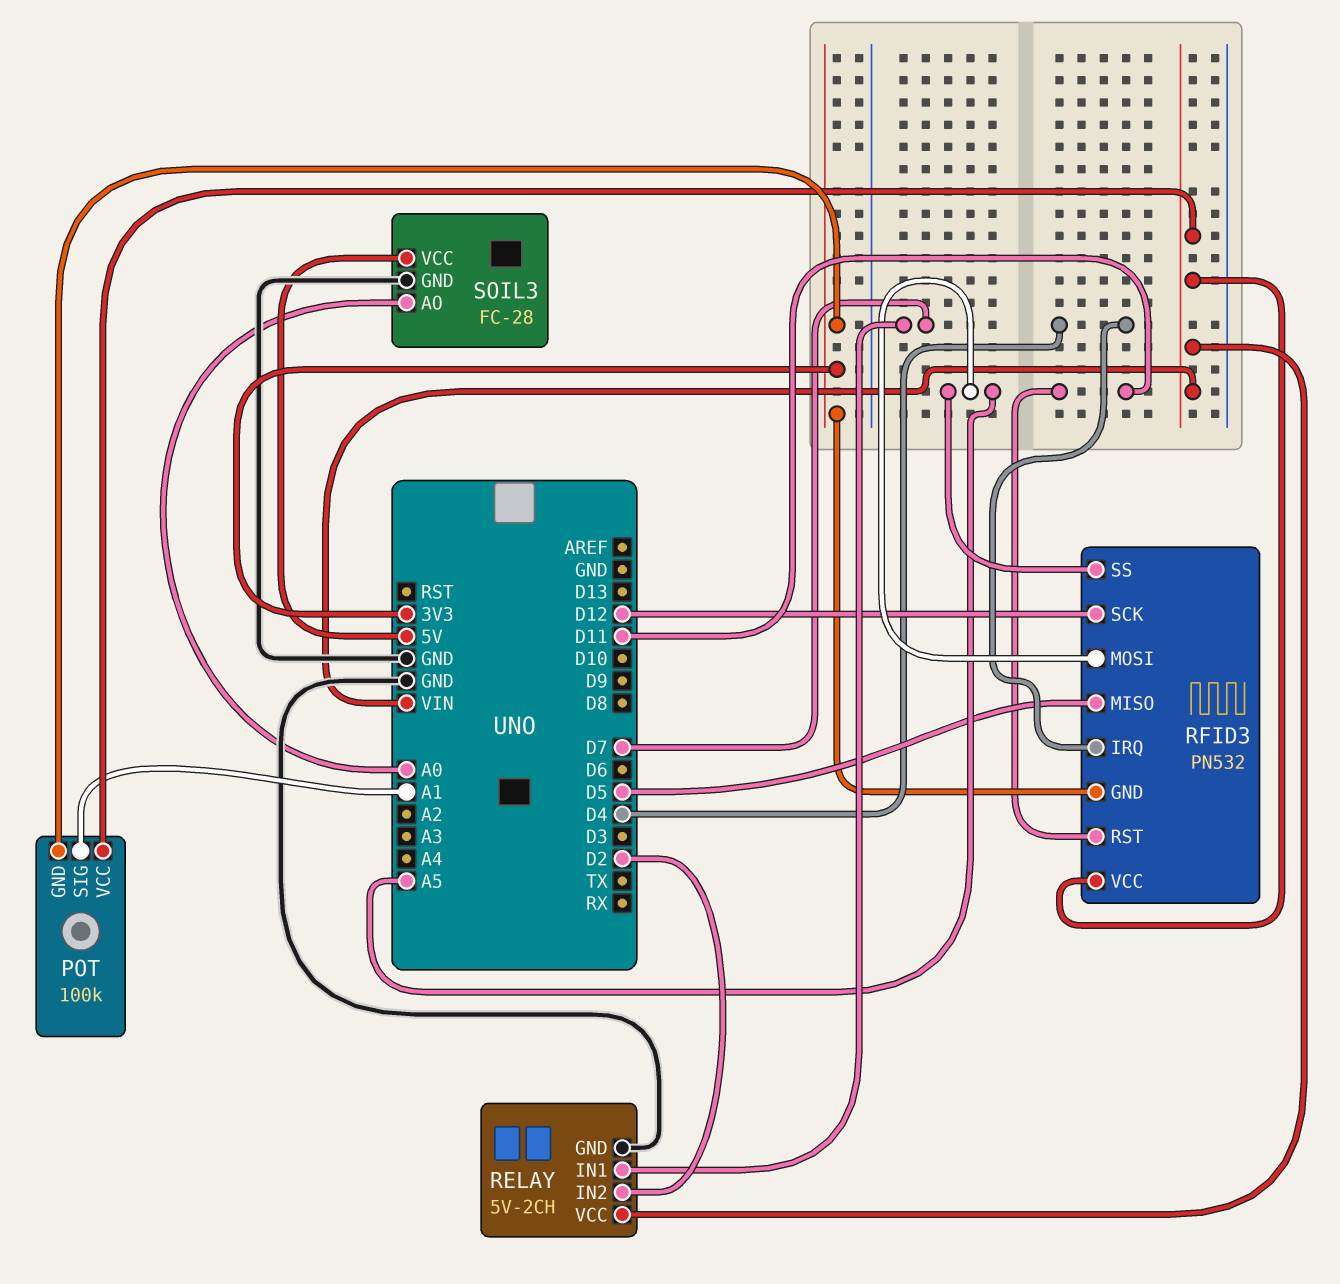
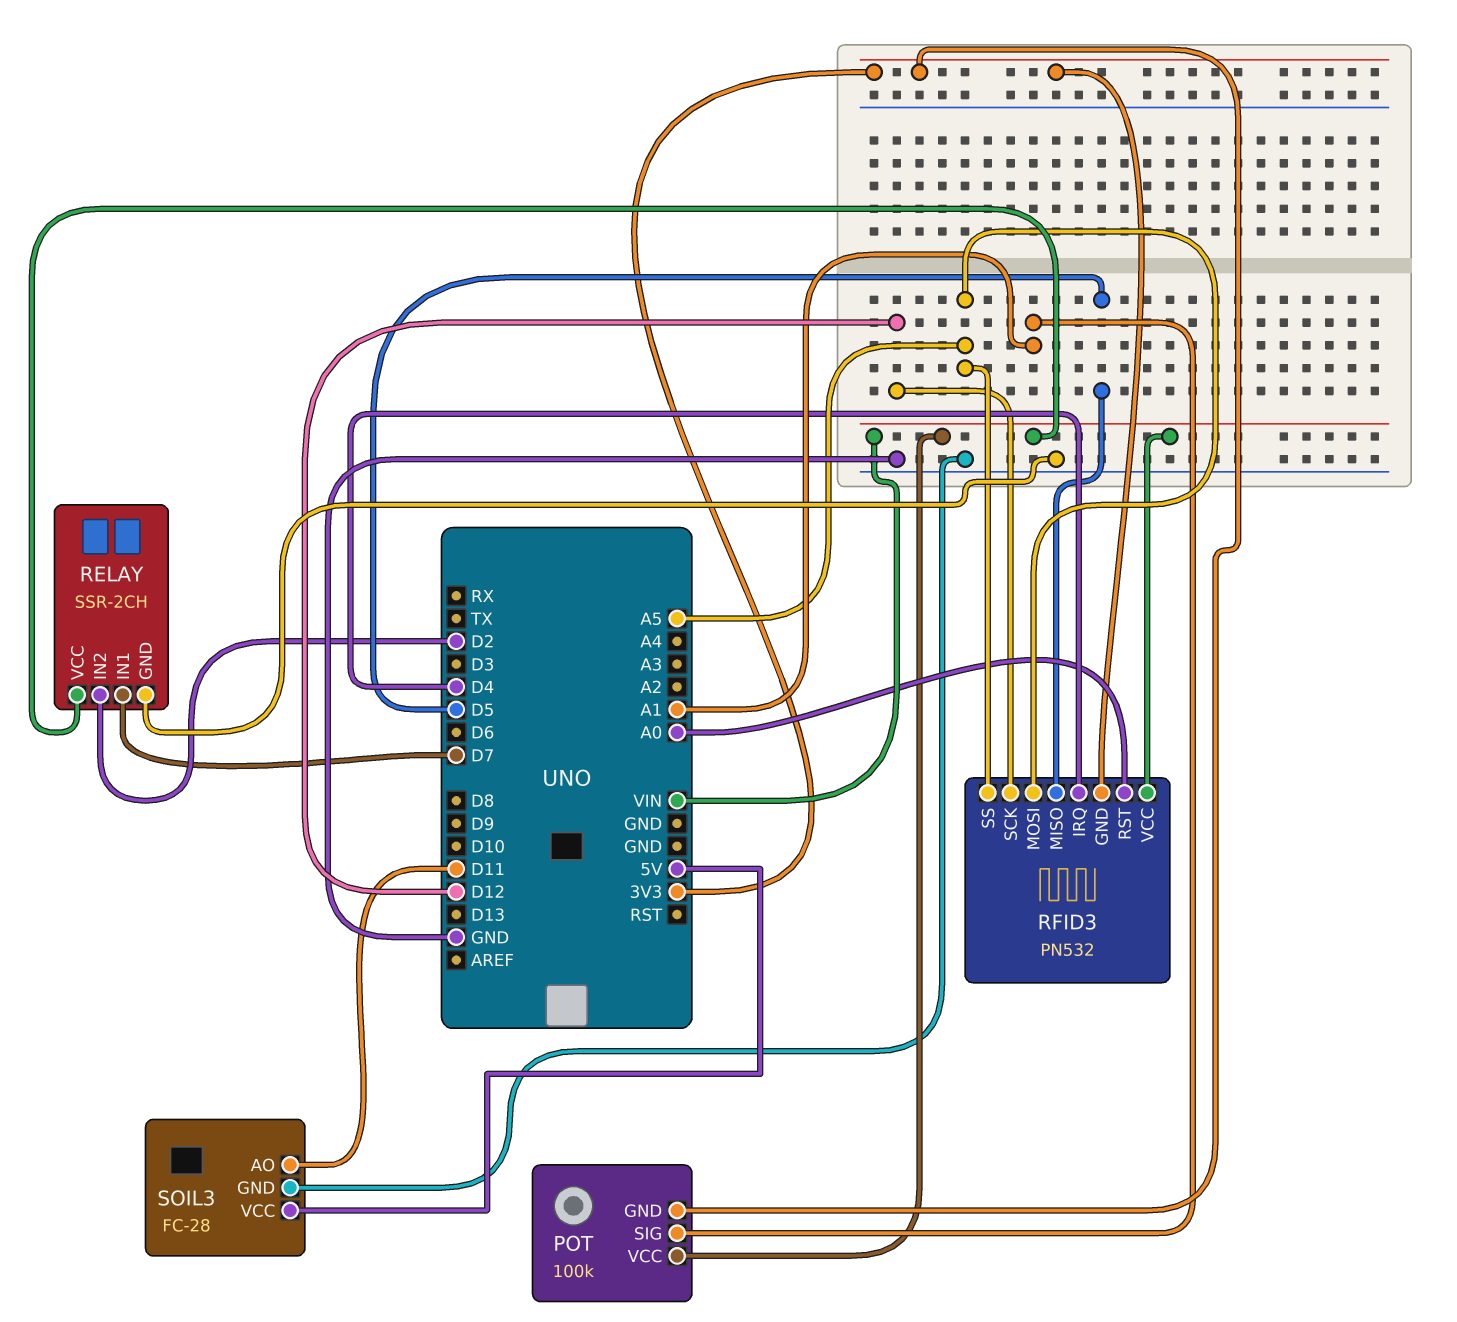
RELAY: 5V-2CH -> SSR-2CH
RFID3 pin RST: D11 -> A0
SOIL3 pin AO: A0 -> D11

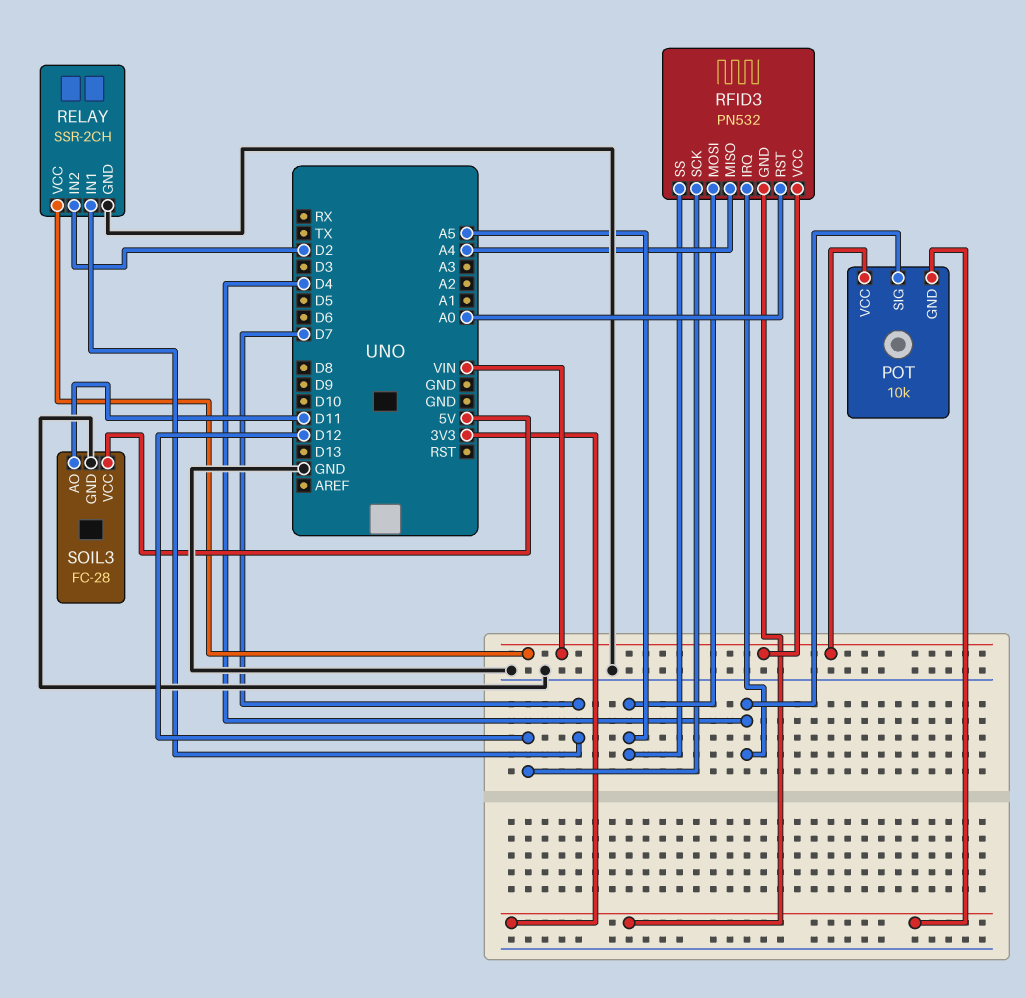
POT: 100k -> 10k
POT pin SIG: A1 -> D4
RFID3 pin MISO: D5 -> A4

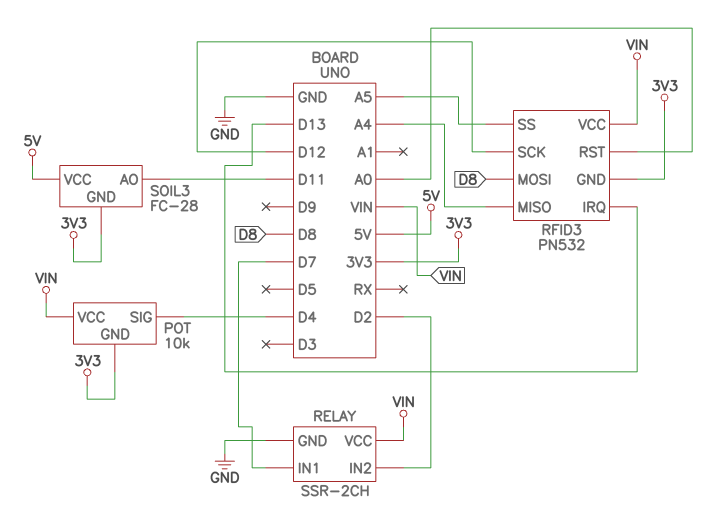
RFID3 pin IRQ: D4 -> D13
RFID3 pin MOSI: A5 -> D8
SOIL3 pin GND: GND -> 3V3

